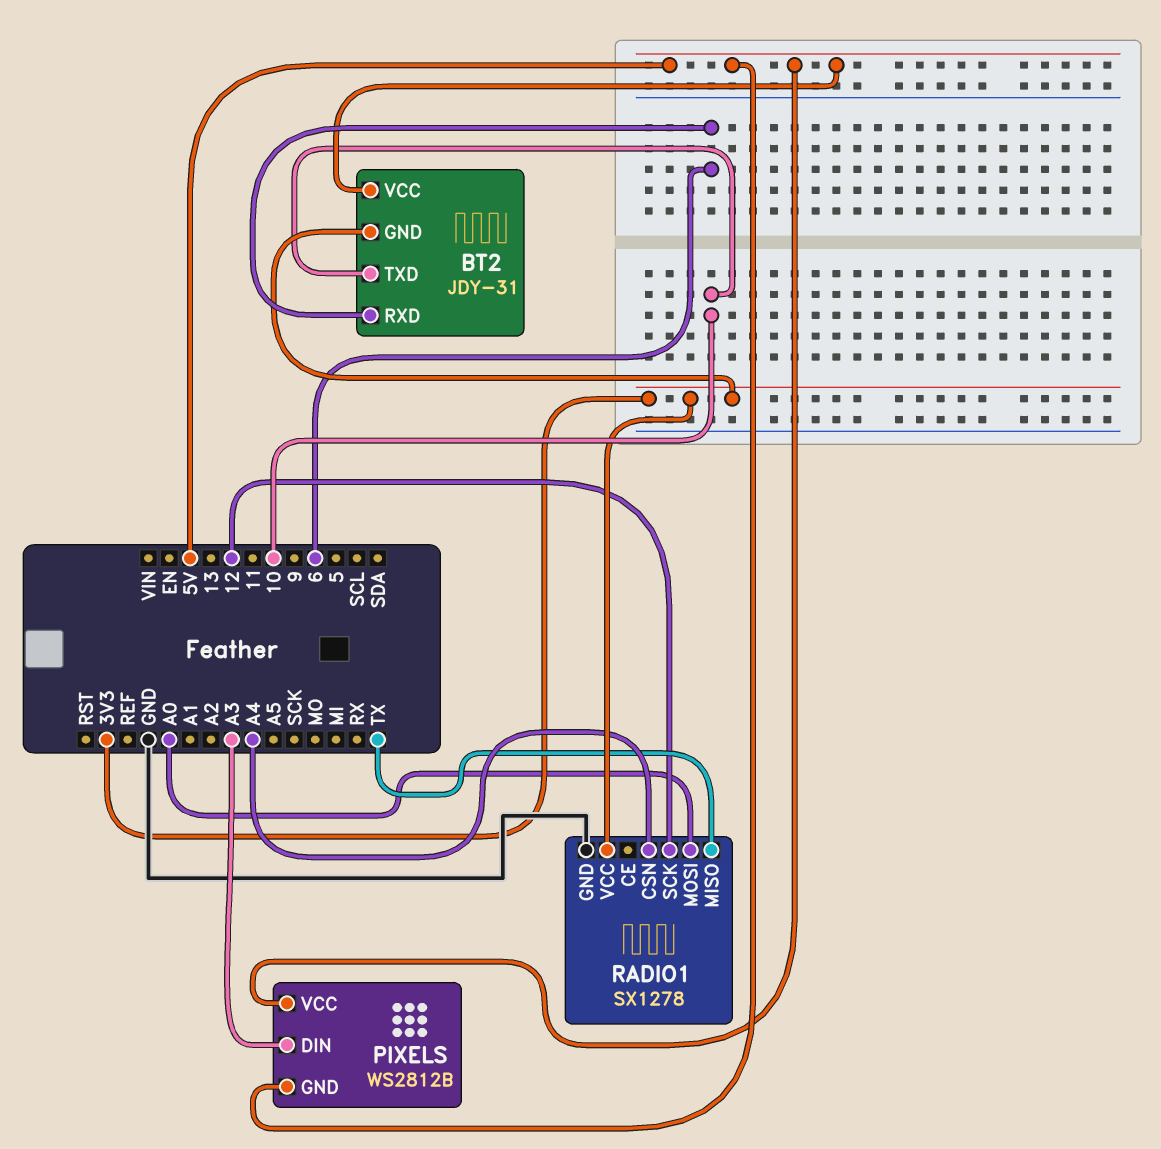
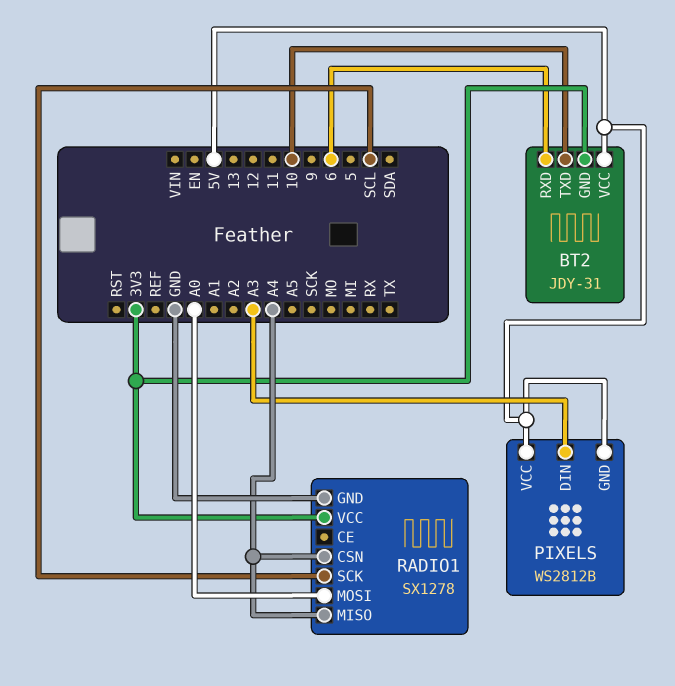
RADIO1 pin MISO: TX -> A4
RADIO1 pin SCK: 12 -> SCL

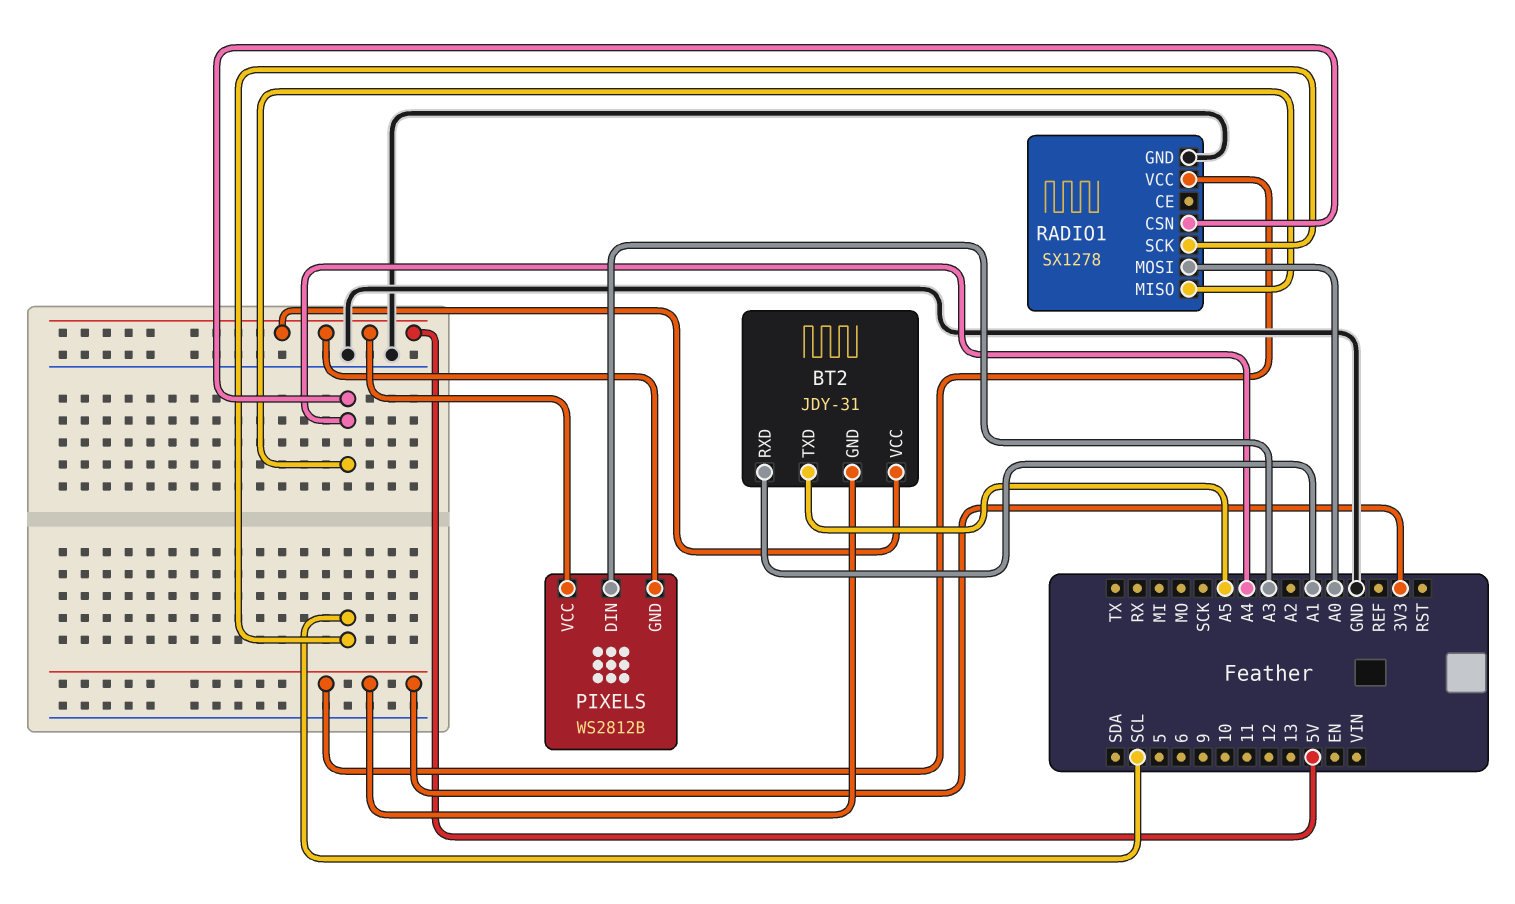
BT2 pin RXD: 6 -> A1
BT2 pin TXD: 10 -> A5

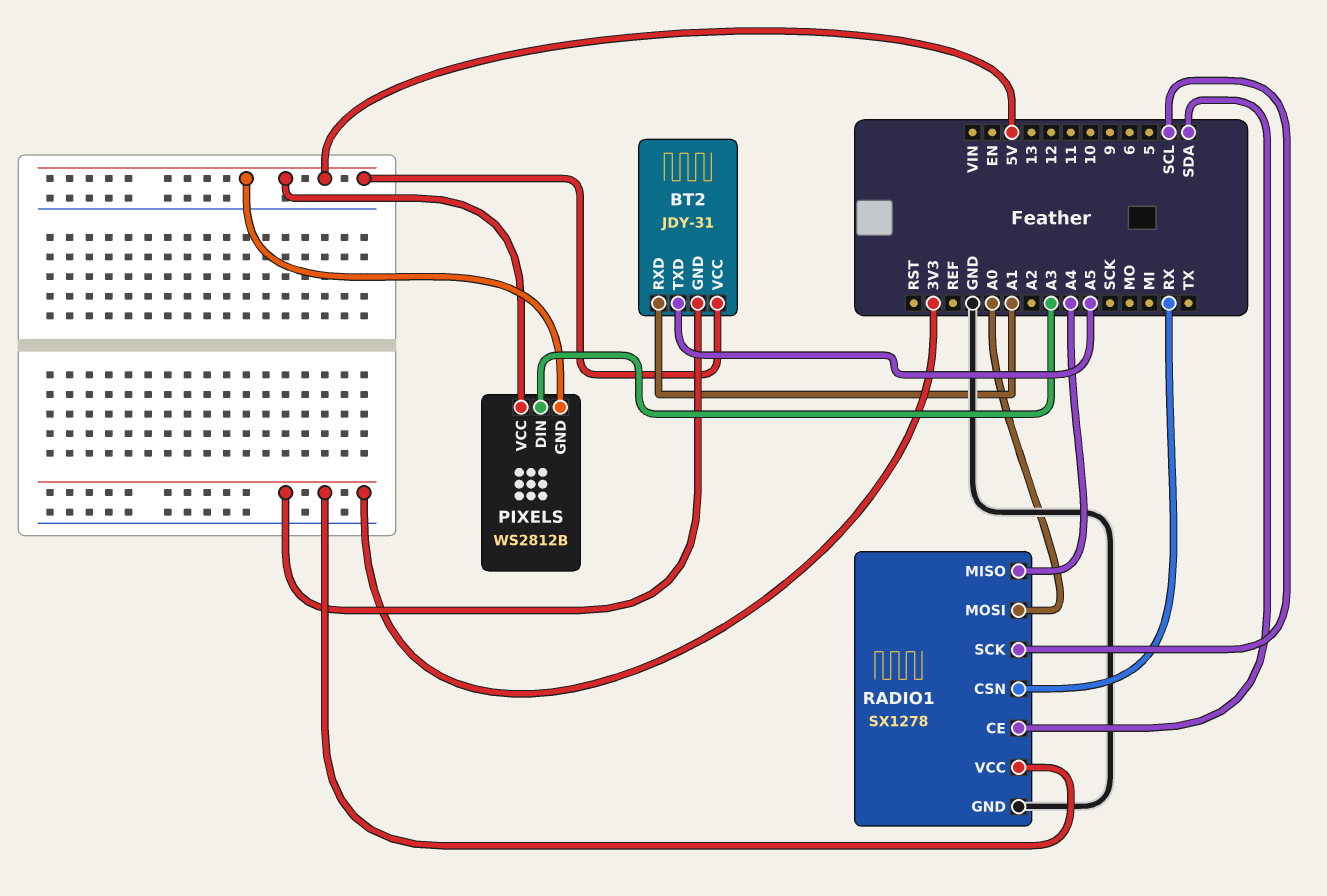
RADIO1 pin CE: none -> SDA
RADIO1 pin CSN: A4 -> RX

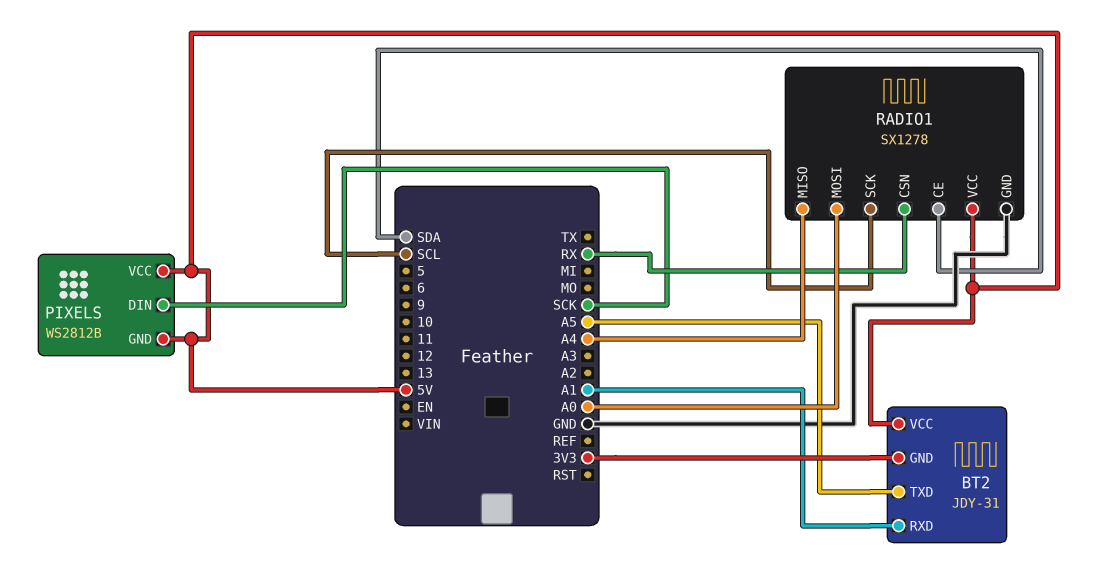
PIXELS pin DIN: A3 -> SCK
RADIO1 pin VCC: 3V3 -> 5V

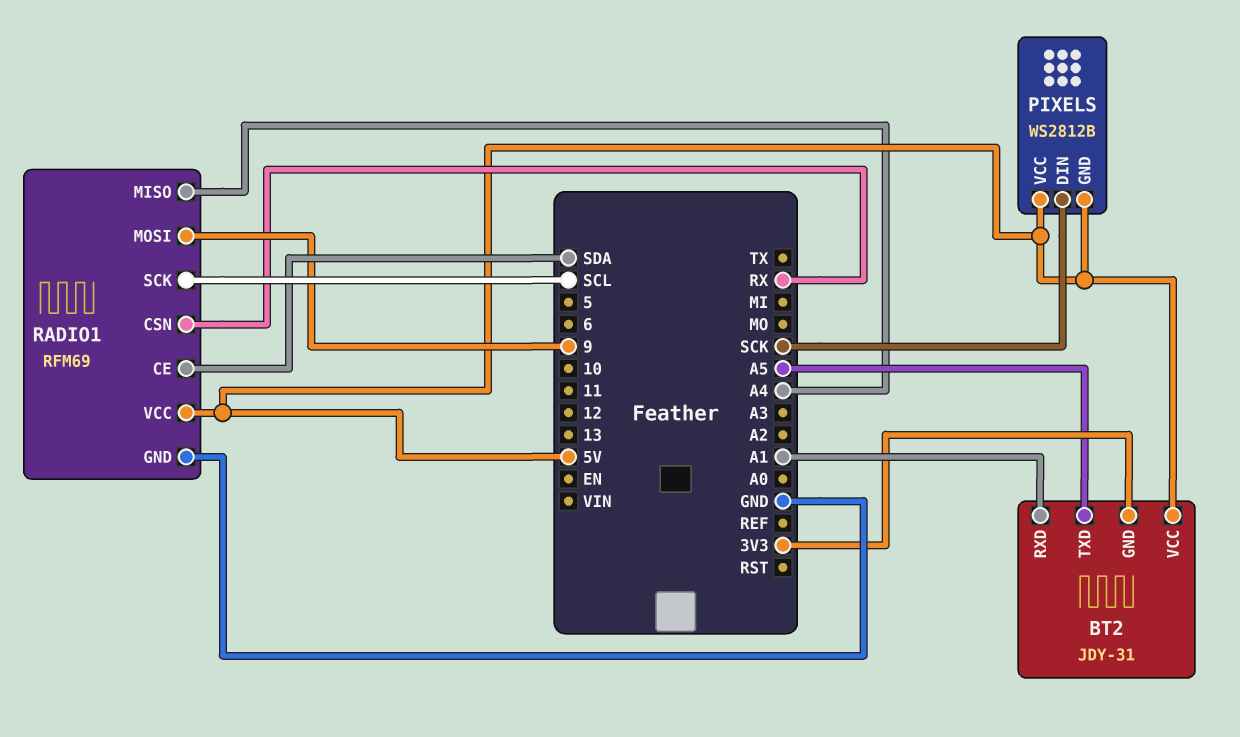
RADIO1: SX1278 -> RFM69
RADIO1 pin MOSI: A0 -> 9

